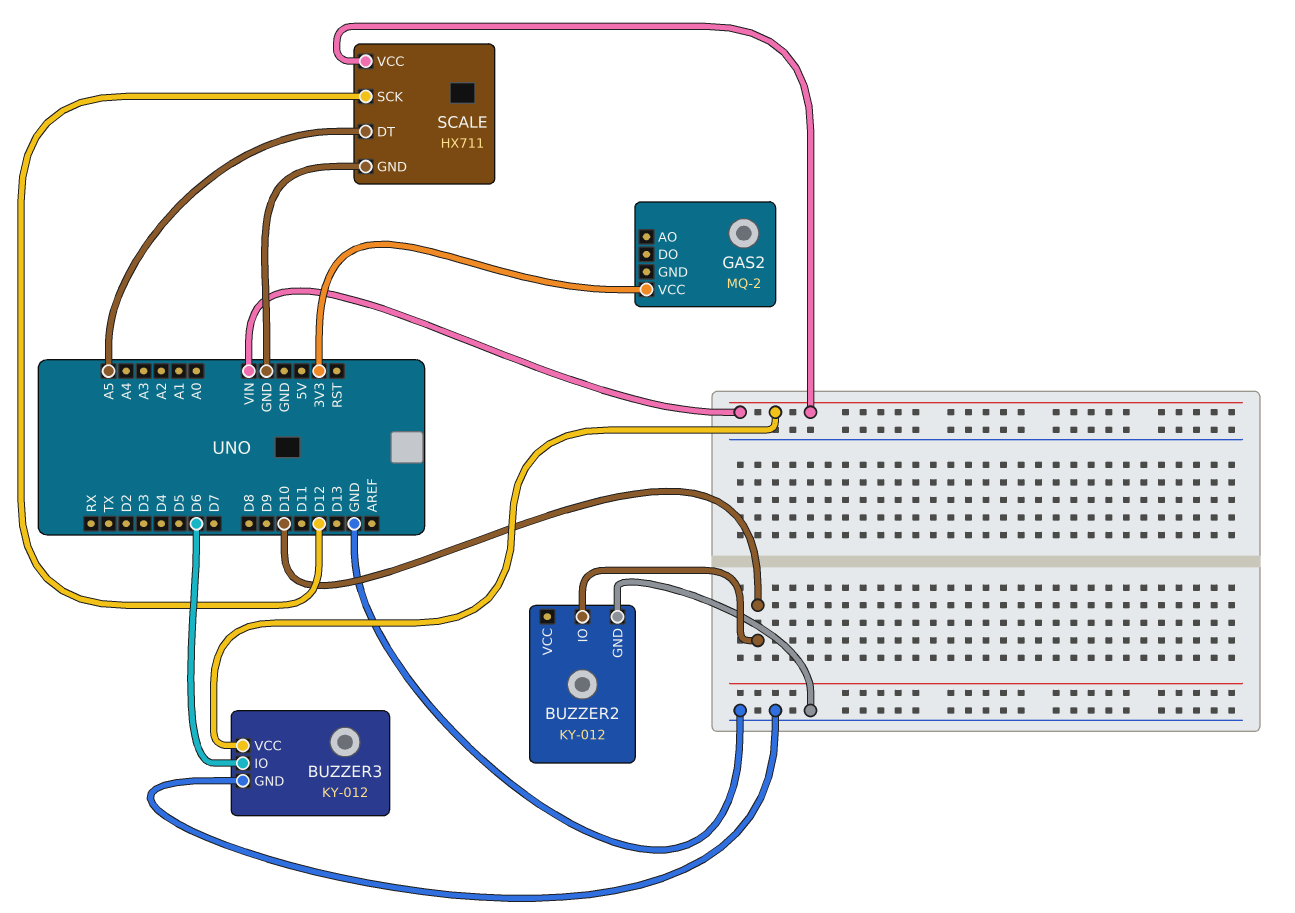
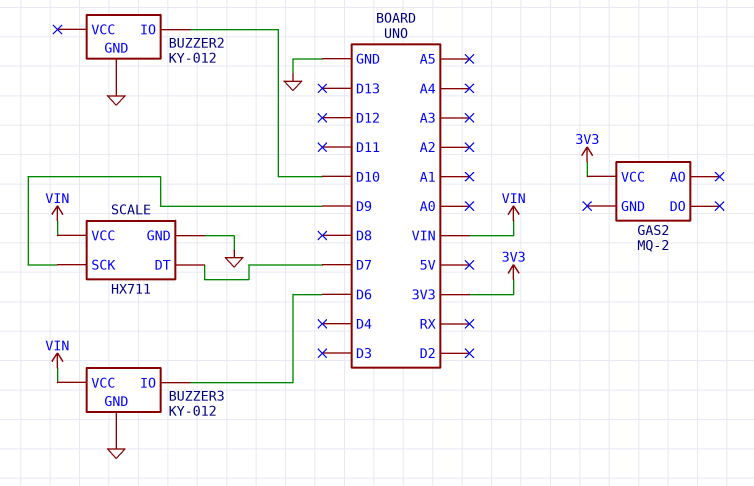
SCALE pin DT: A5 -> D7
SCALE pin SCK: D12 -> D9

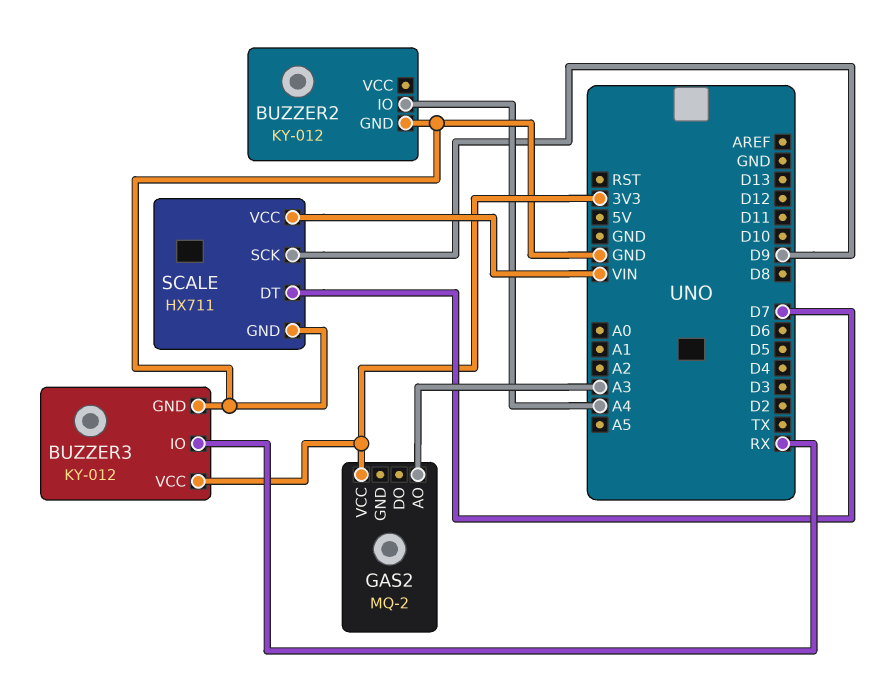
BUZZER2 pin IO: D10 -> A4
BUZZER3 pin IO: D6 -> RX
BUZZER3 pin VCC: VIN -> 3V3
GAS2 pin AO: none -> A3

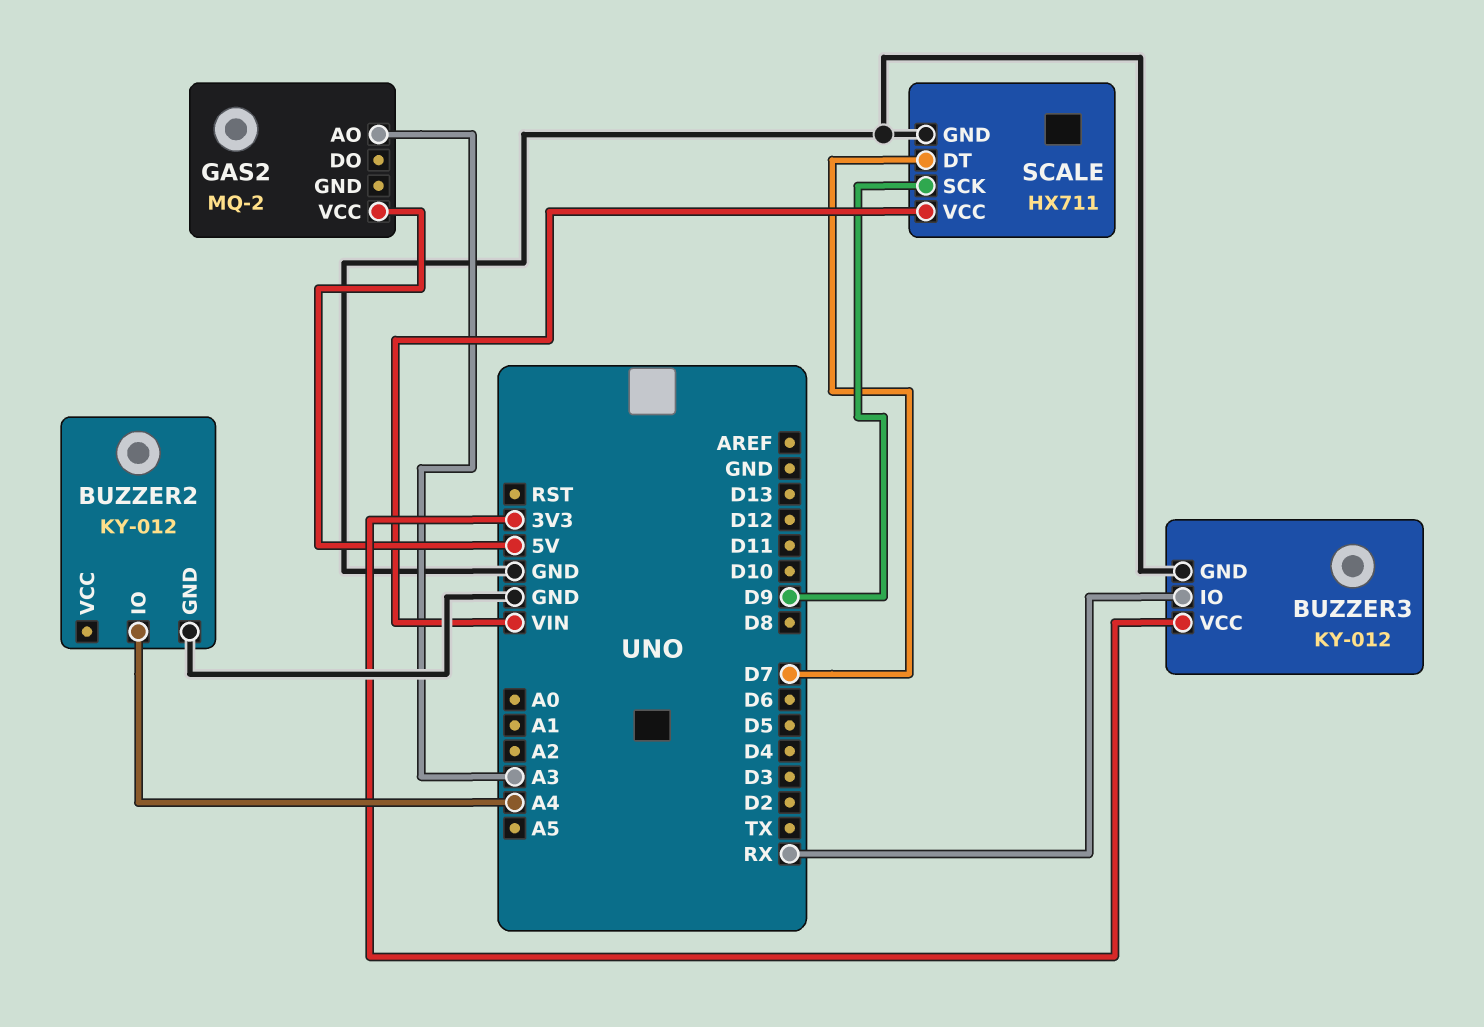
GAS2 pin VCC: 3V3 -> 5V

